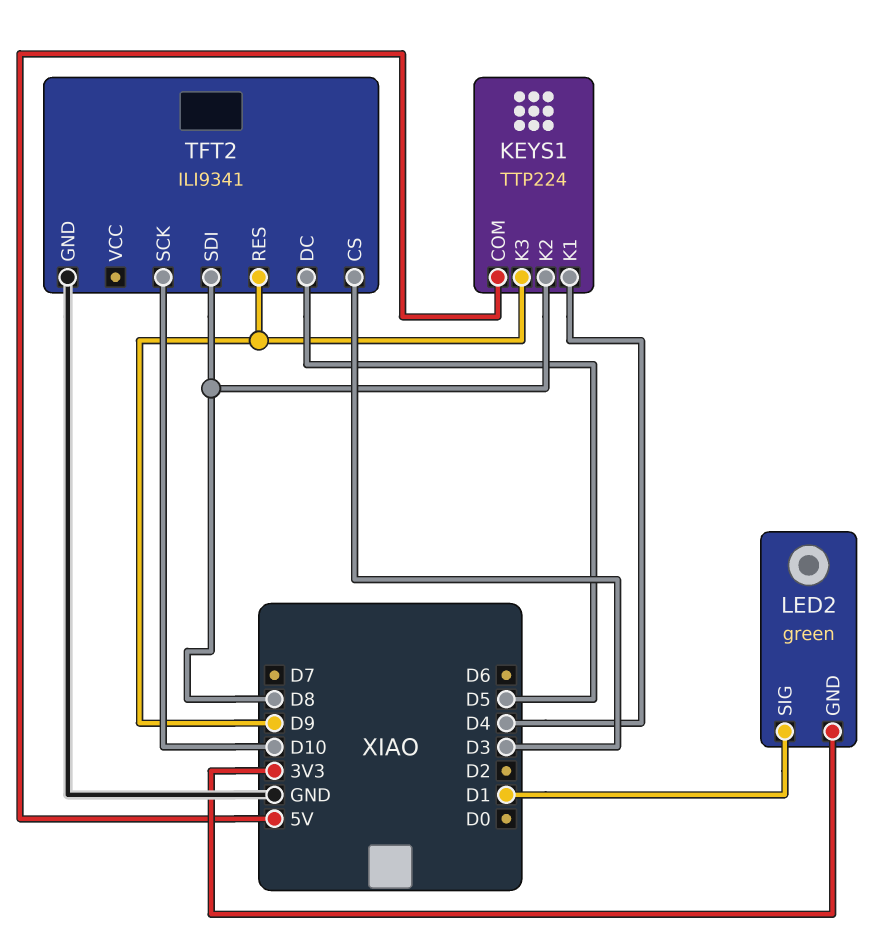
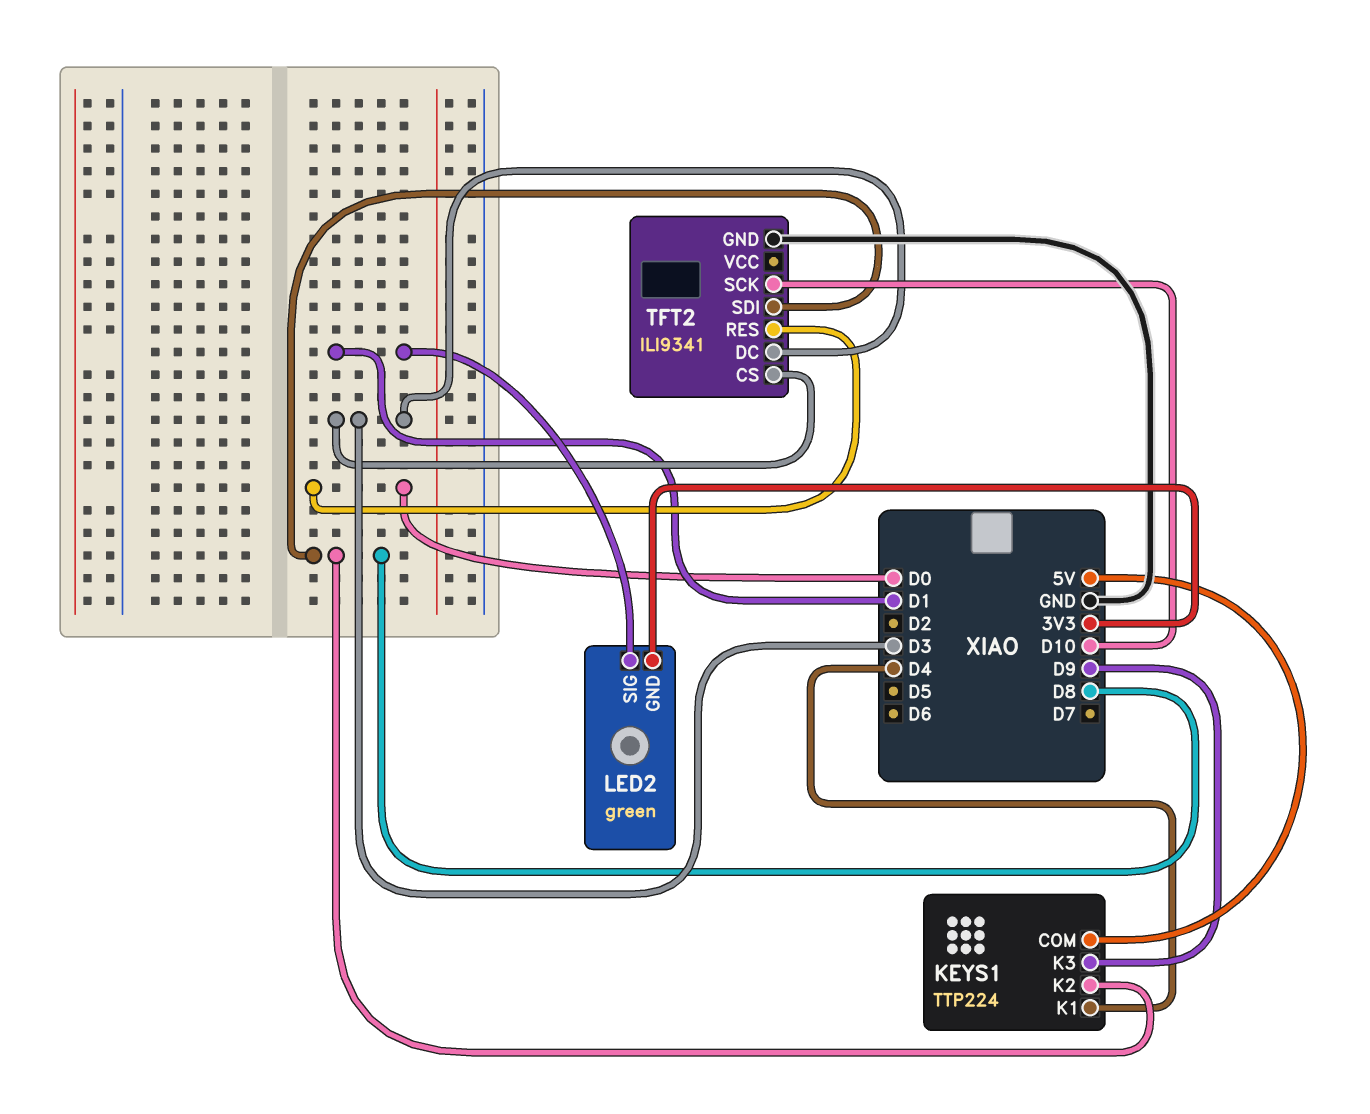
TFT2 pin DC: D5 -> D3
TFT2 pin RES: D9 -> D0

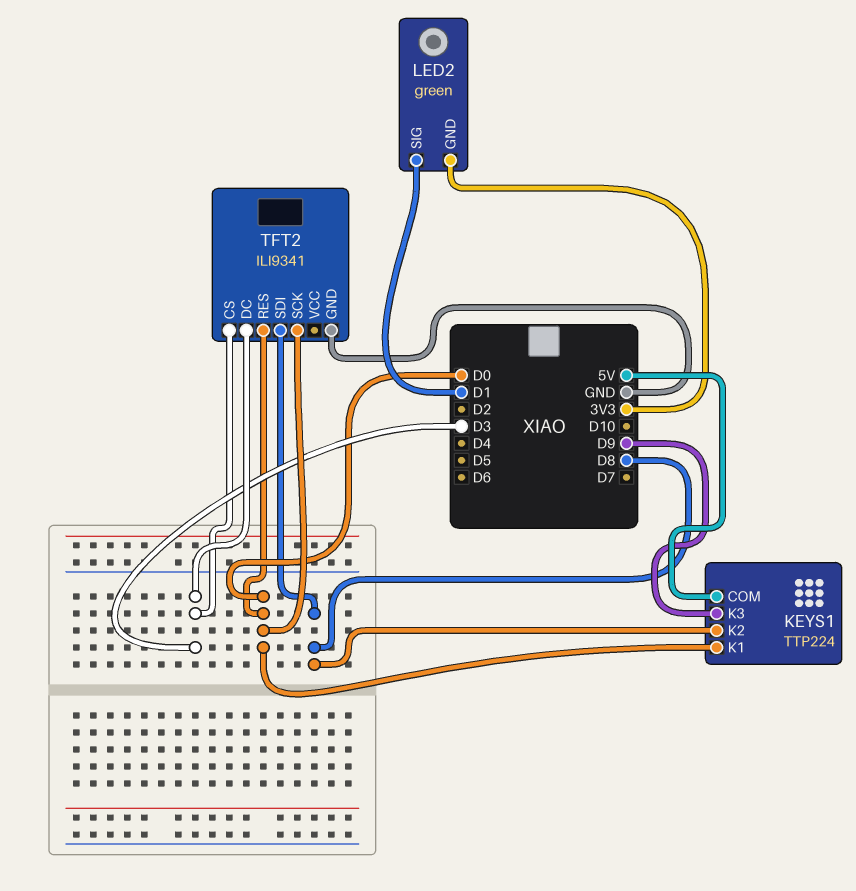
KEYS1 pin K1: D4 -> D0
TFT2 pin SCK: D10 -> D0

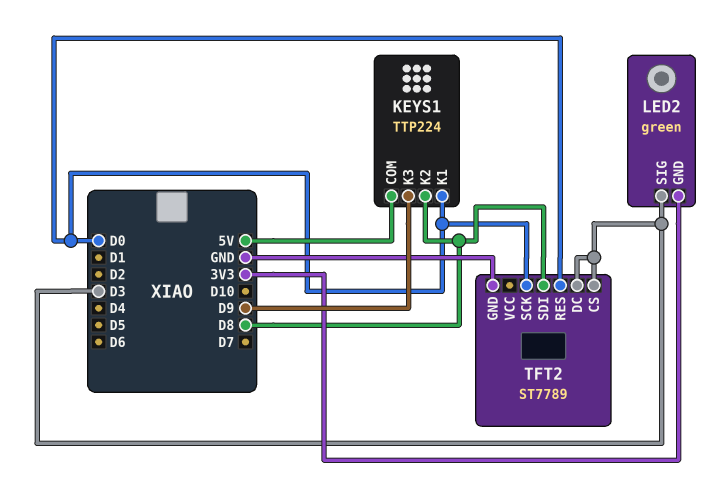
LED2 pin SIG: D1 -> D3
TFT2: ILI9341 -> ST7789

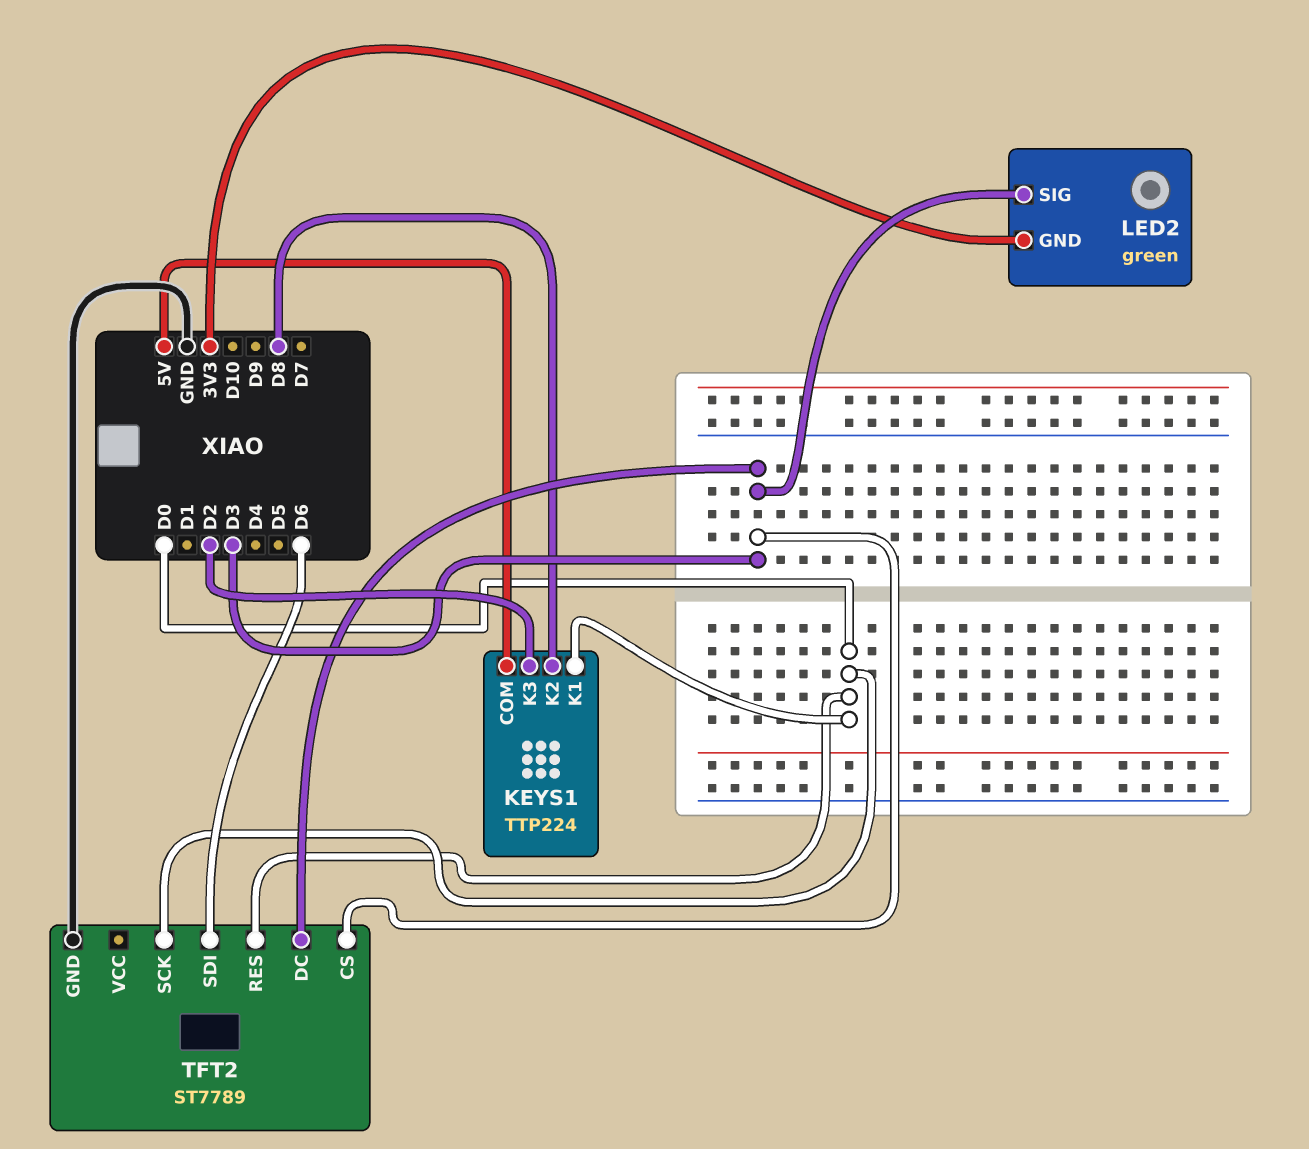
KEYS1 pin K3: D9 -> D2
TFT2 pin SDI: D8 -> D6

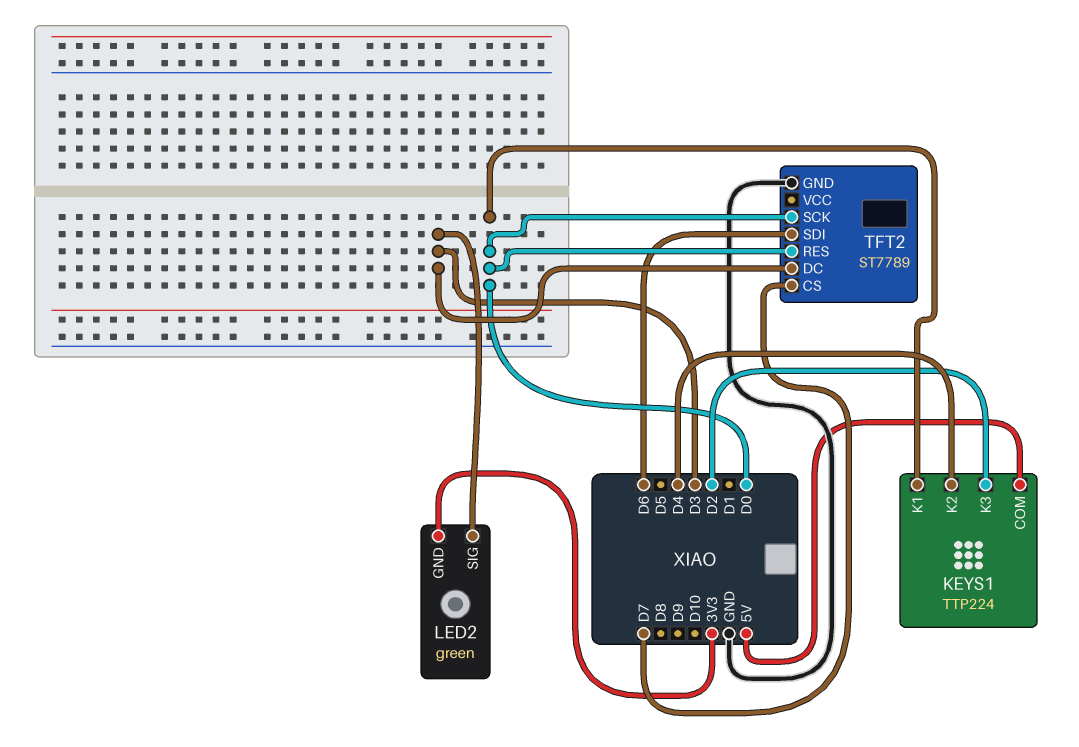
KEYS1 pin K2: D8 -> D4
TFT2 pin CS: D3 -> D7

